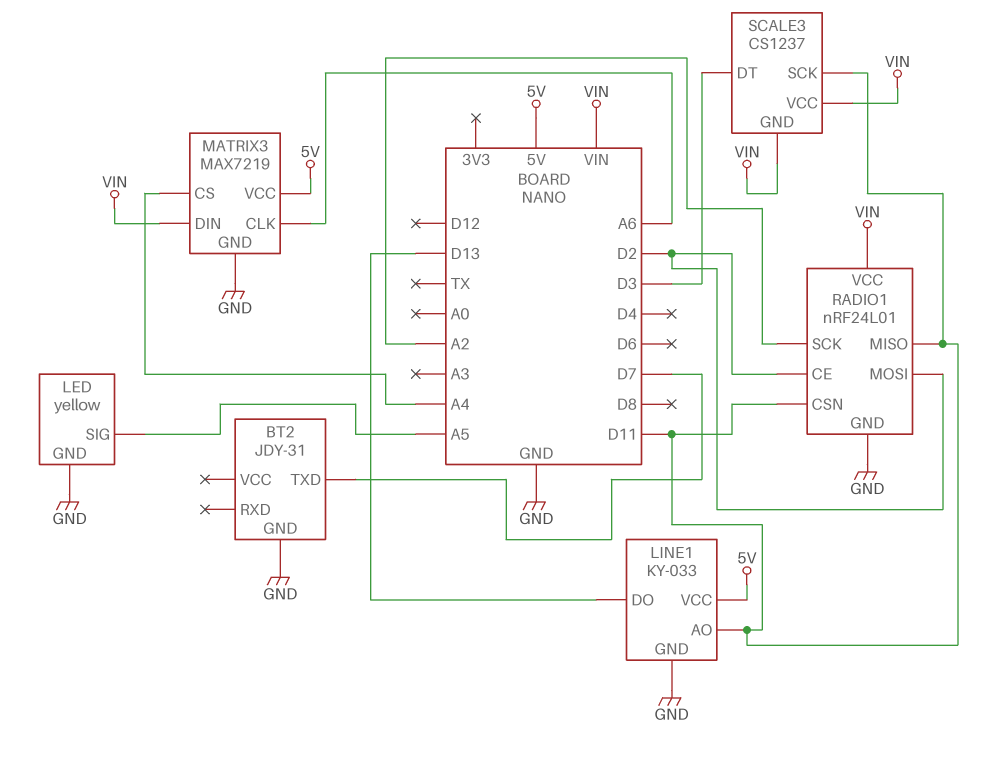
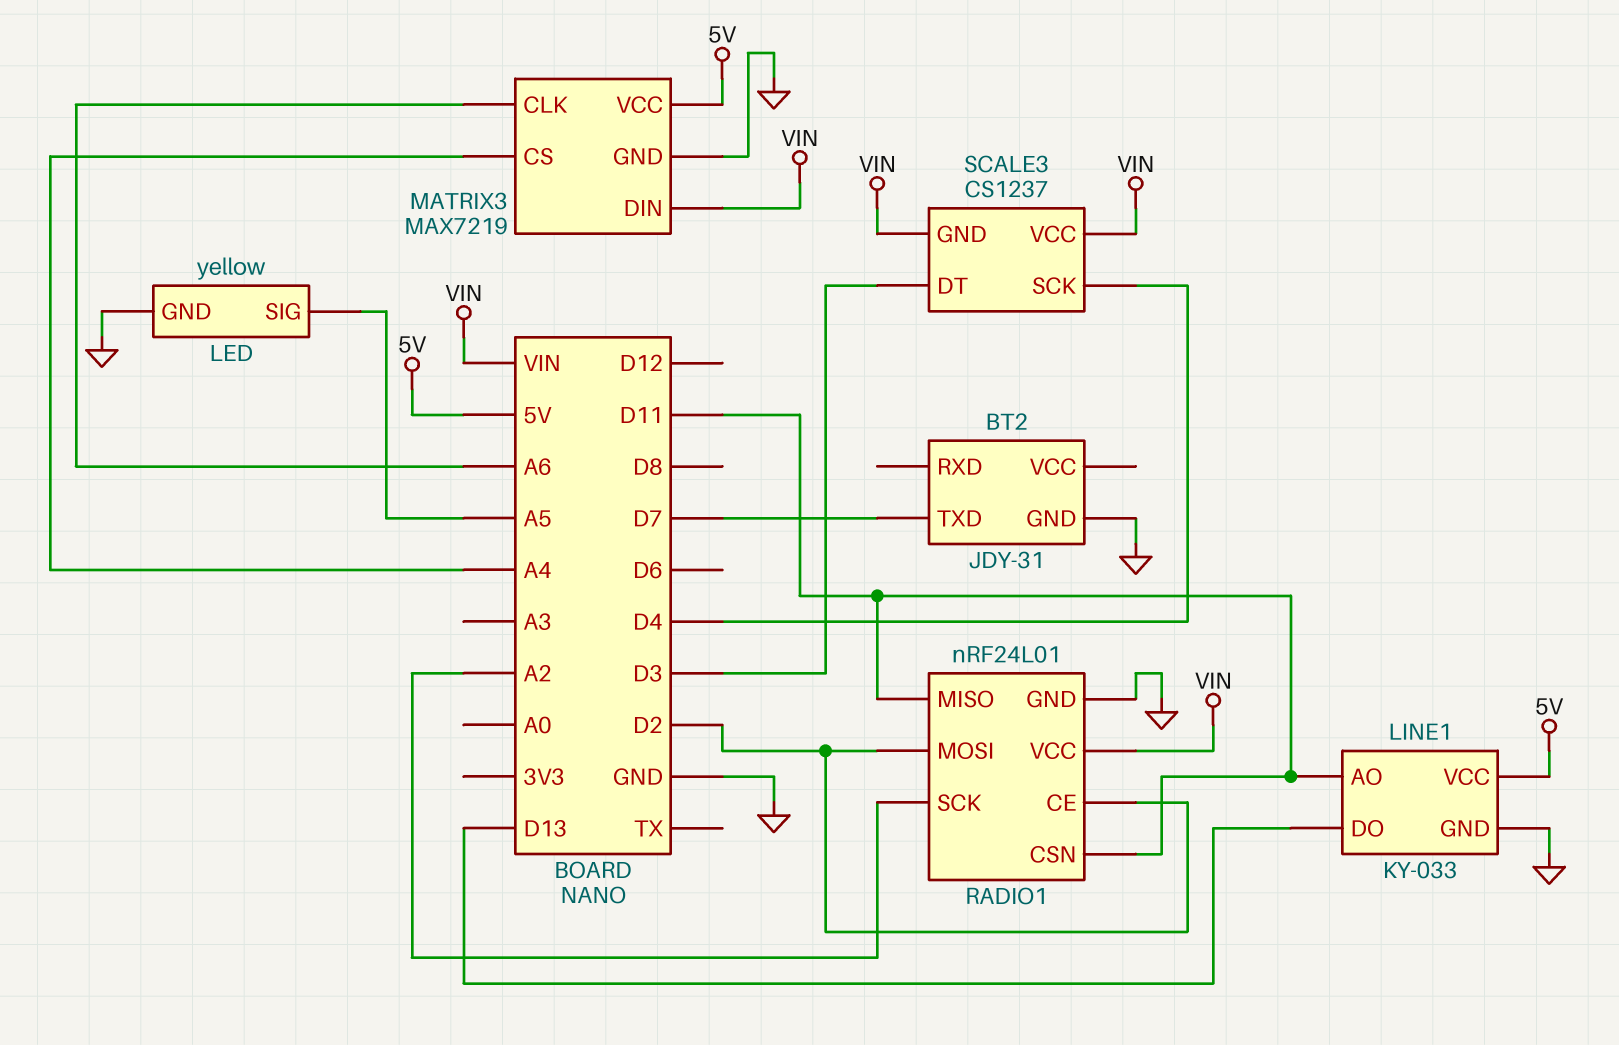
SCALE3 pin SCK: D11 -> D4

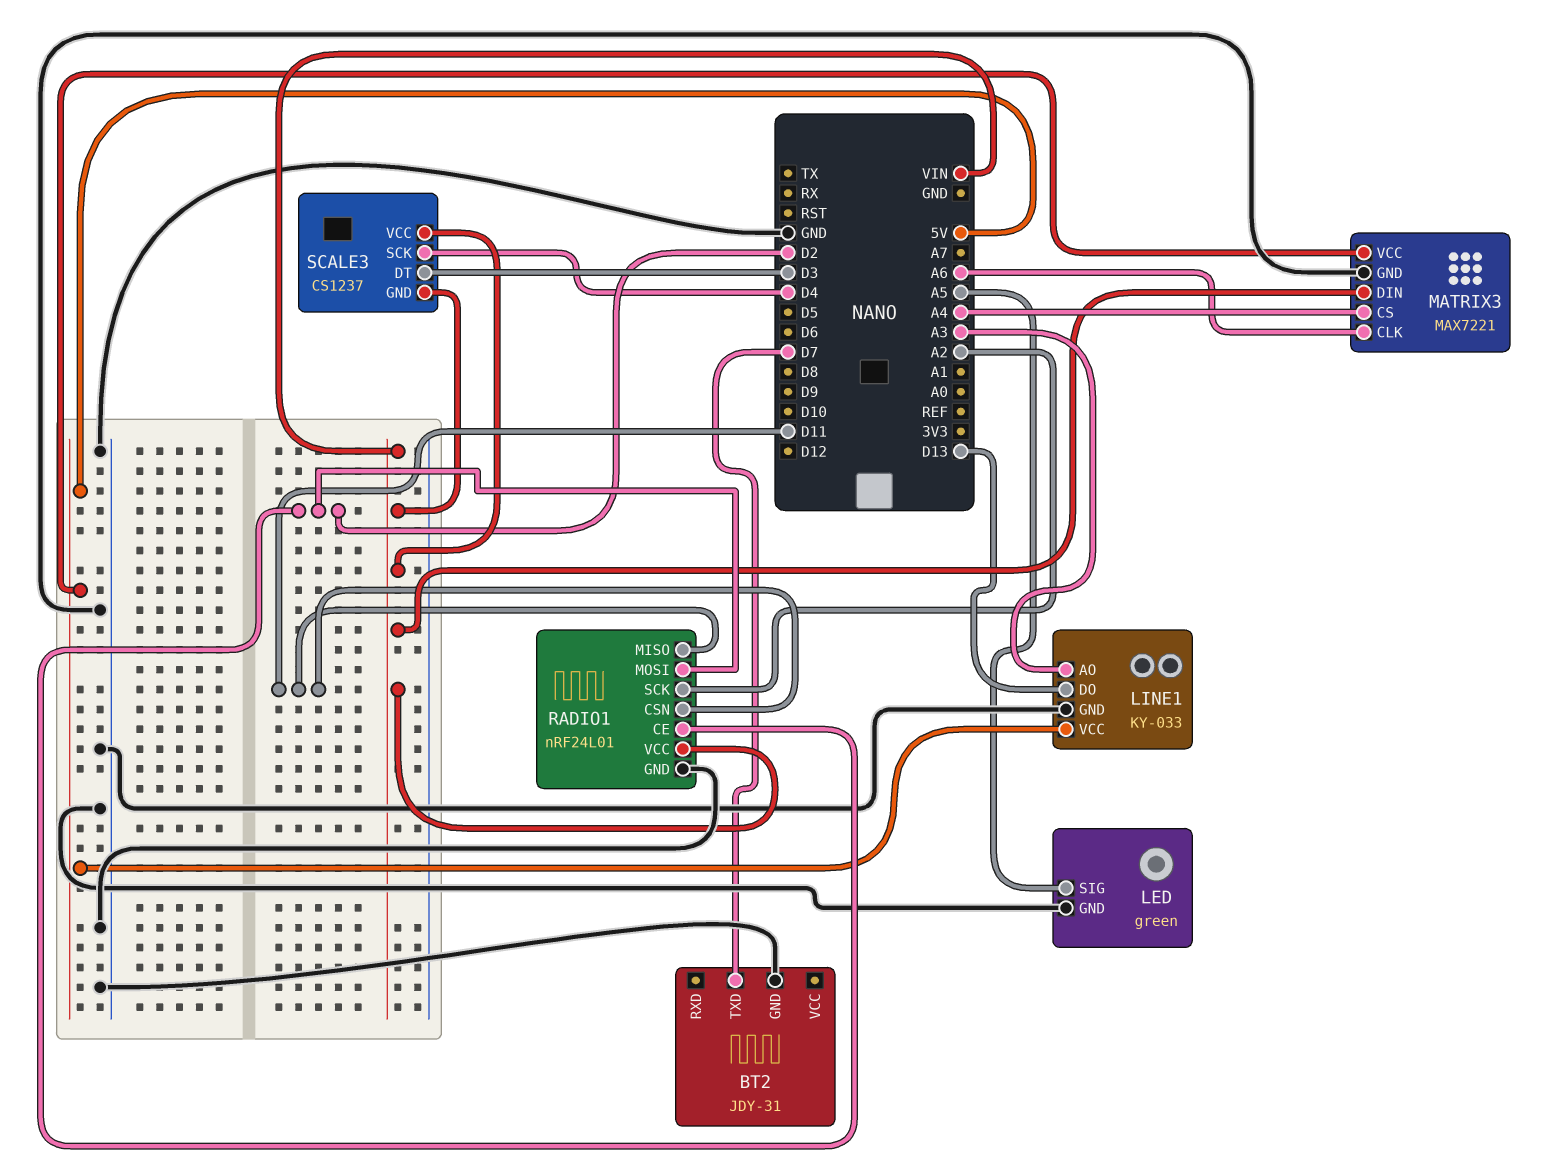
LED: yellow -> green
LINE1 pin AO: D11 -> A3
MATRIX3: MAX7219 -> MAX7221

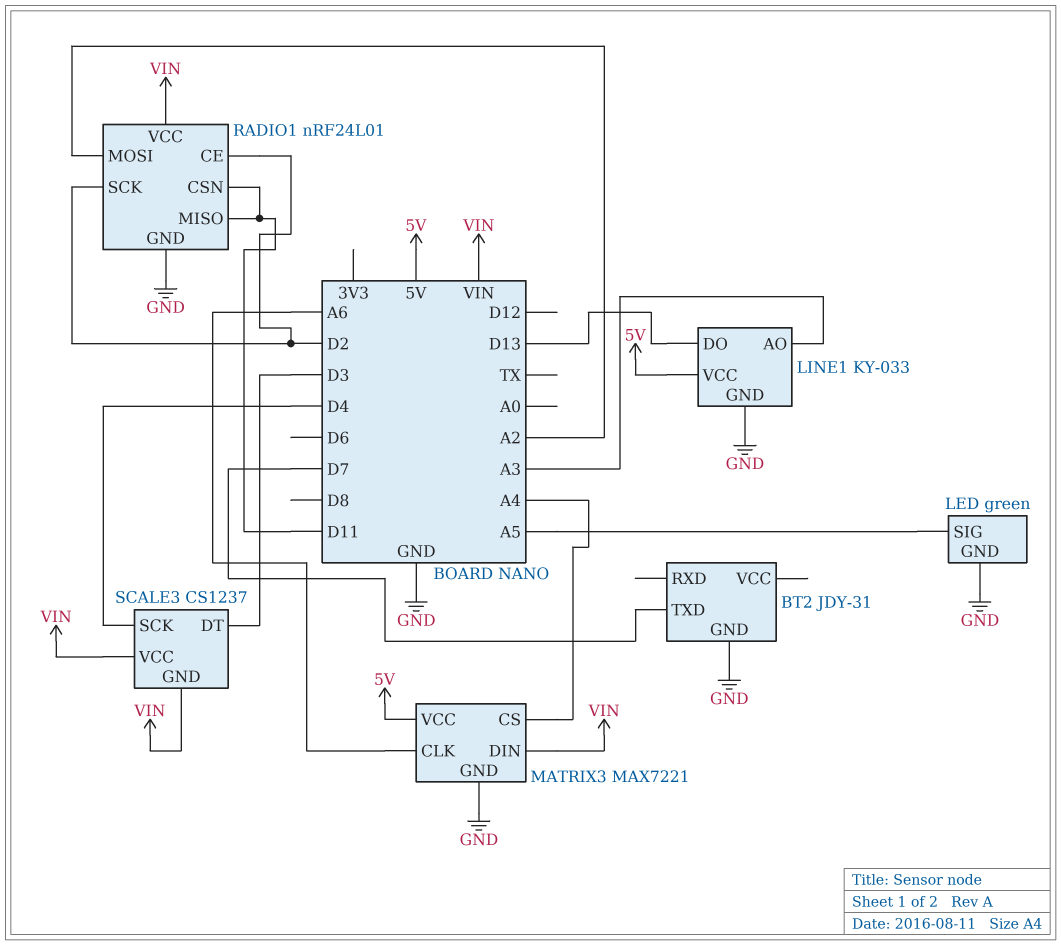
RADIO1 pin MOSI: D2 -> A2
RADIO1 pin SCK: A2 -> D2

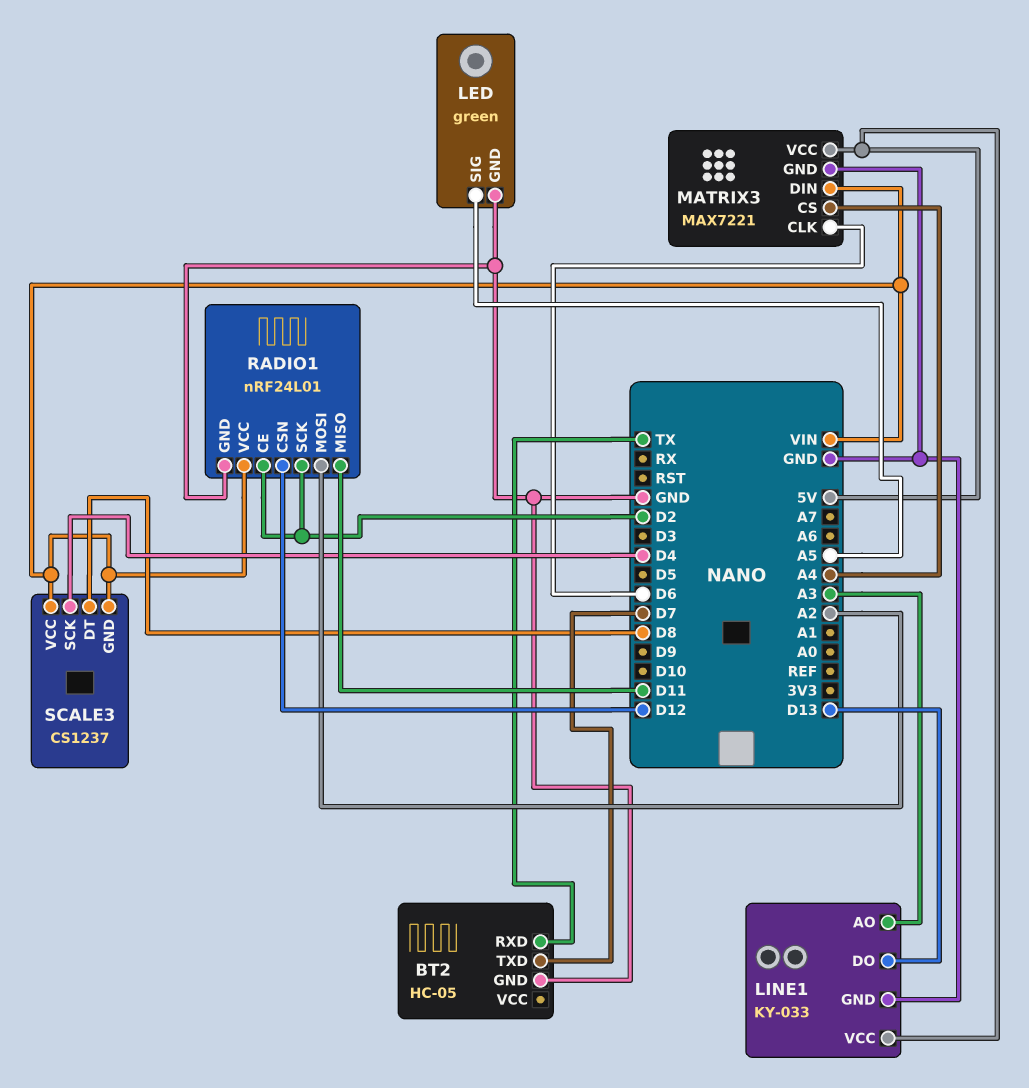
BT2: JDY-31 -> HC-05
BT2 pin RXD: none -> TX
MATRIX3 pin CLK: A6 -> D6
RADIO1 pin CSN: D11 -> D12
SCALE3 pin DT: D3 -> D8

